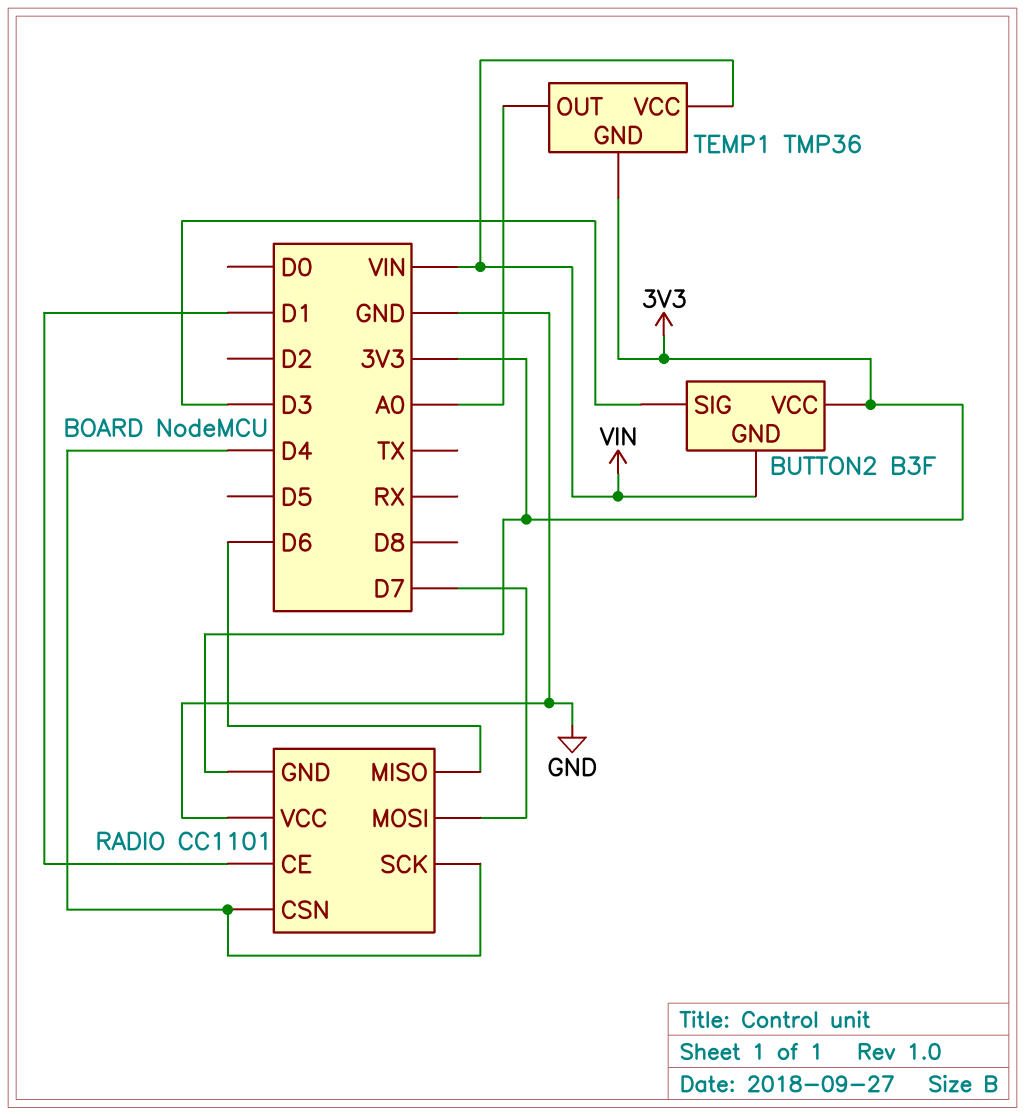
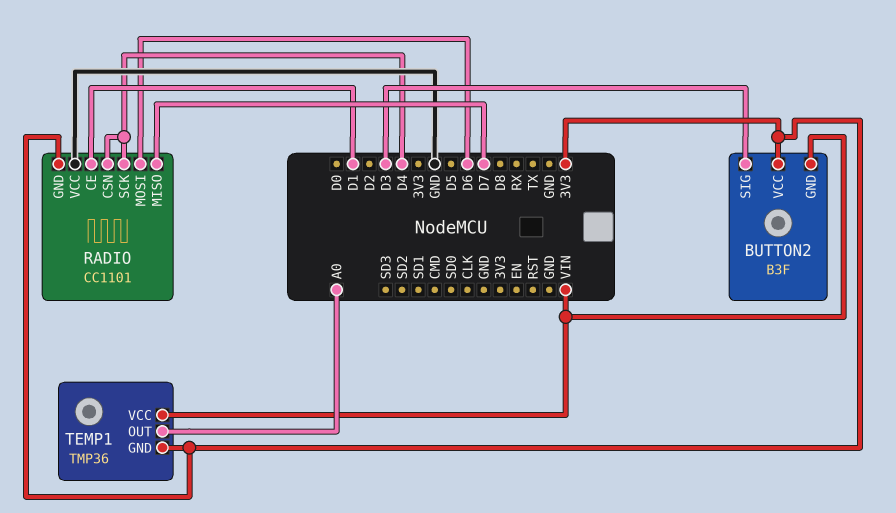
RADIO pin MISO: D6 -> D7
RADIO pin MOSI: D7 -> D6

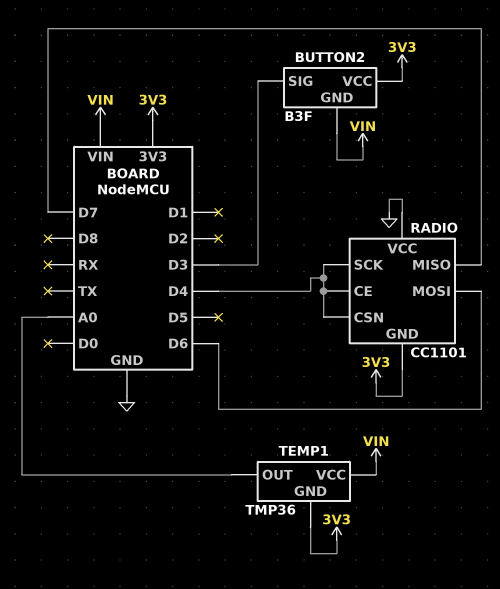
RADIO pin CE: D1 -> D4

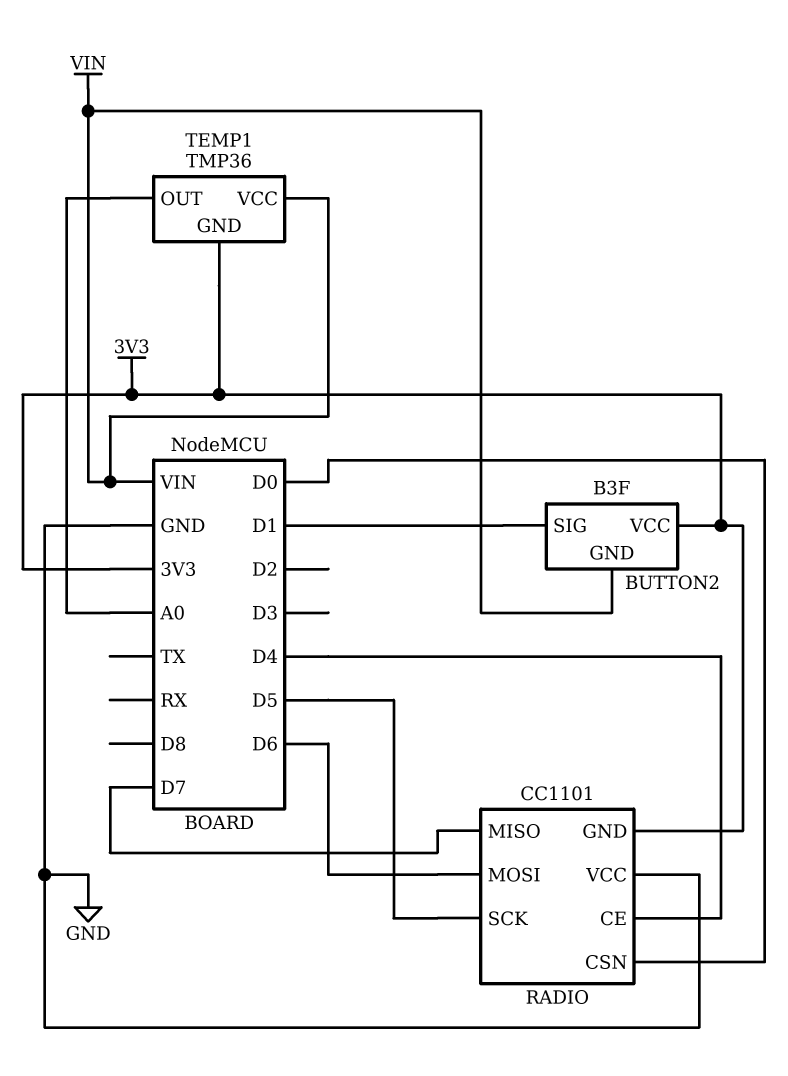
BUTTON2 pin SIG: D3 -> D1
RADIO pin CSN: D4 -> D0
RADIO pin SCK: D4 -> D5

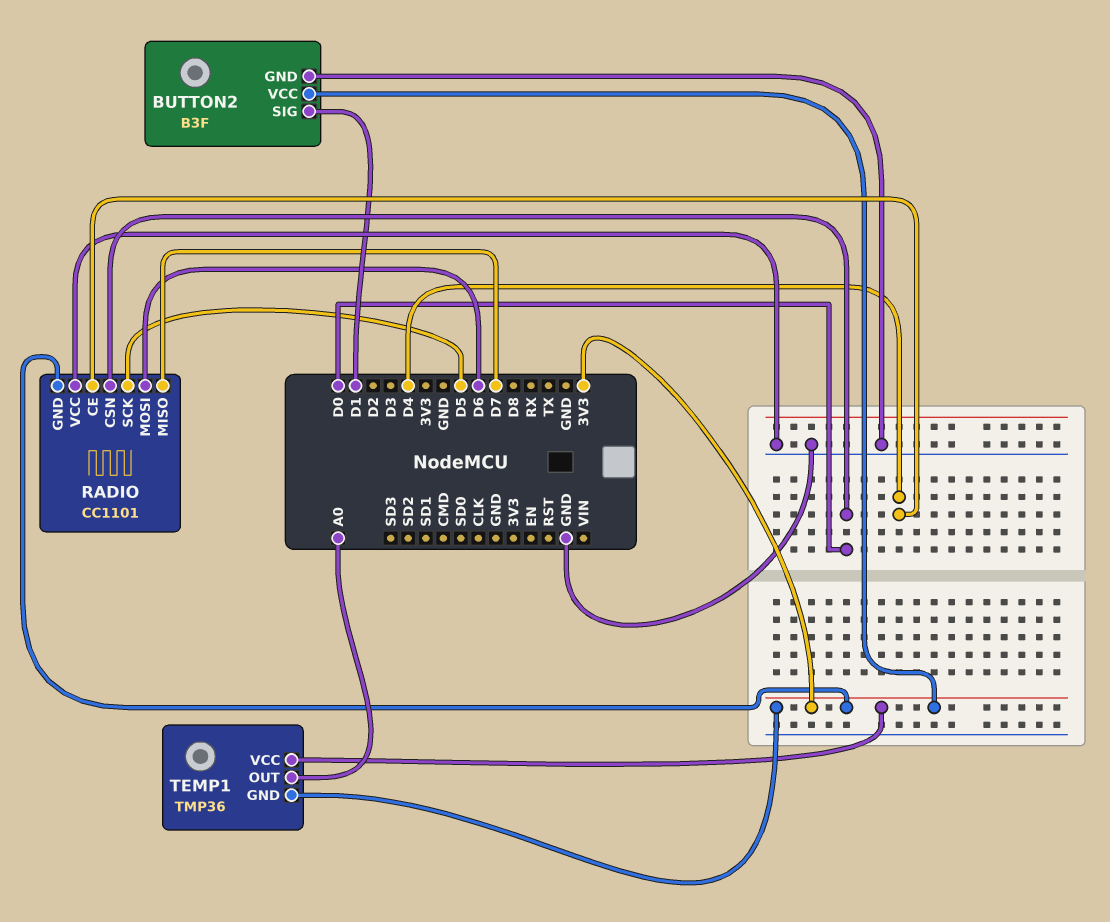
BUTTON2 pin GND: VIN -> GND
TEMP1 pin VCC: VIN -> 3V3

